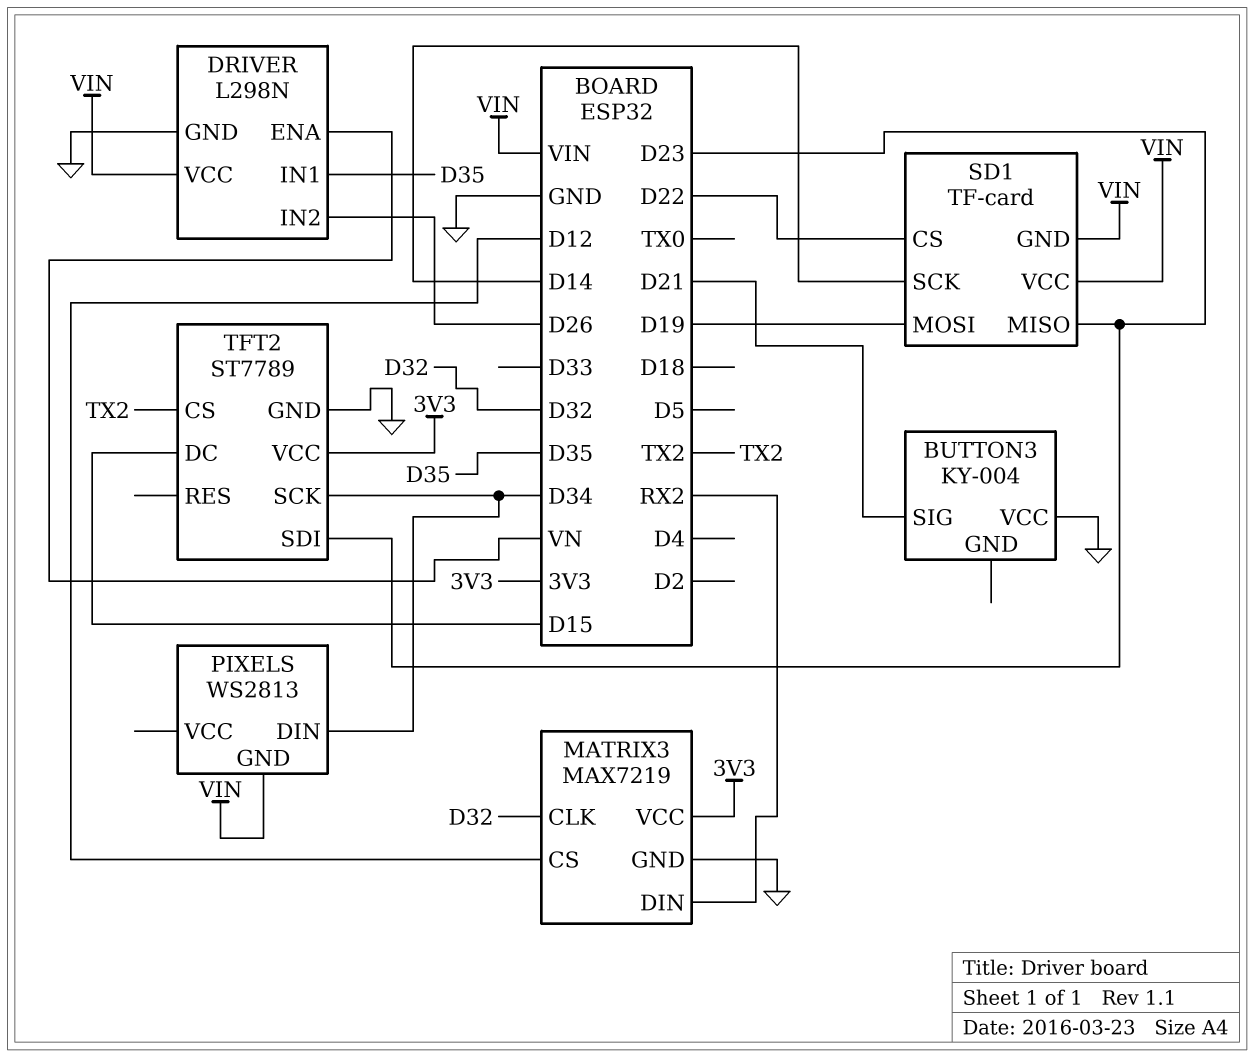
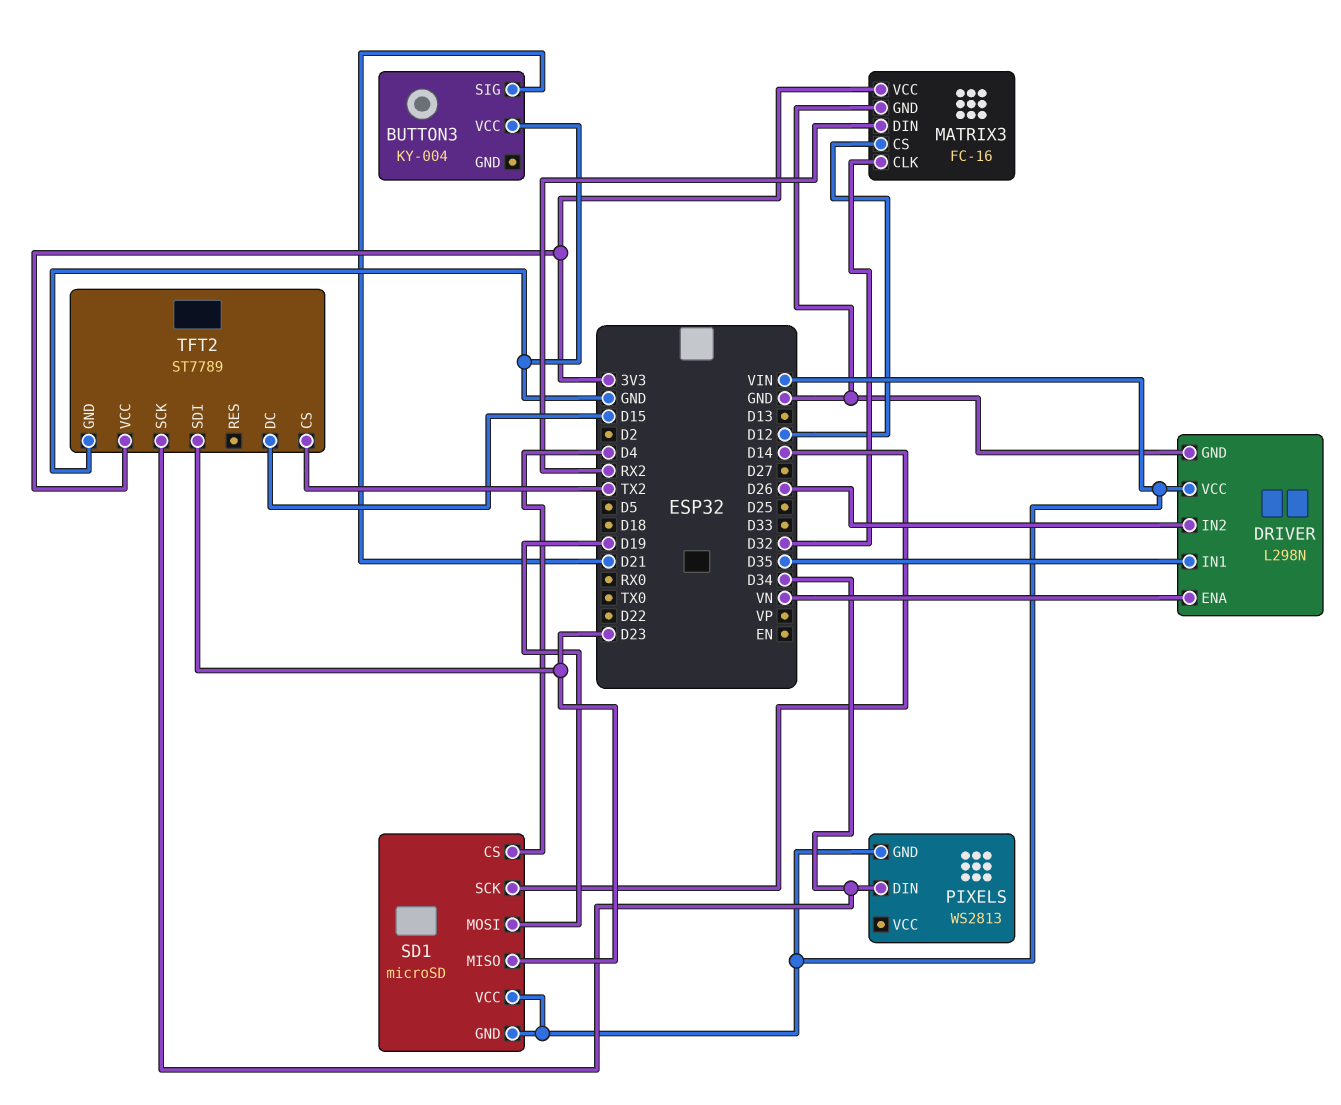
MATRIX3: MAX7219 -> FC-16
SD1: TF-card -> microSD
SD1 pin CS: D22 -> D4

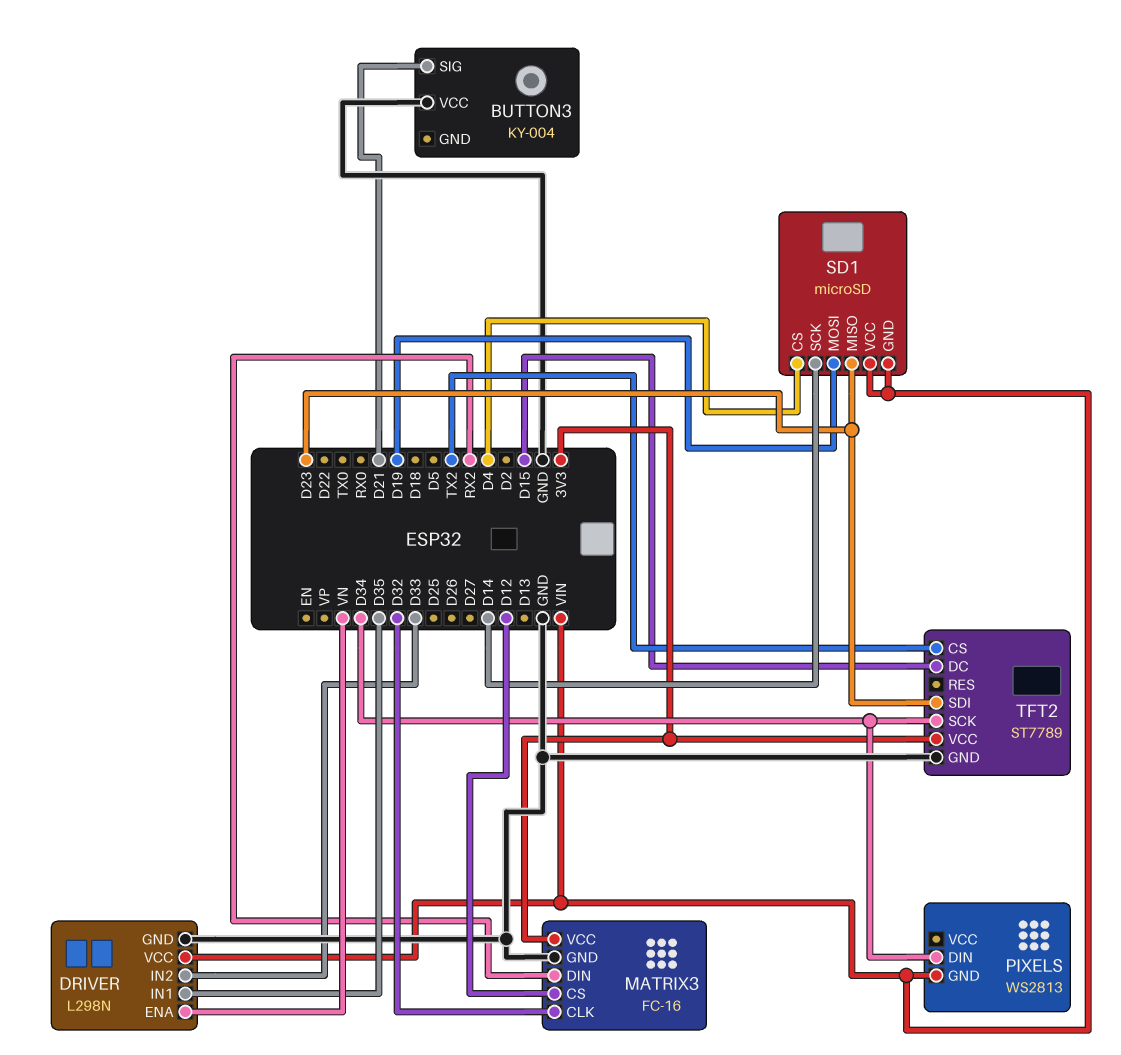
DRIVER pin IN2: D26 -> D33

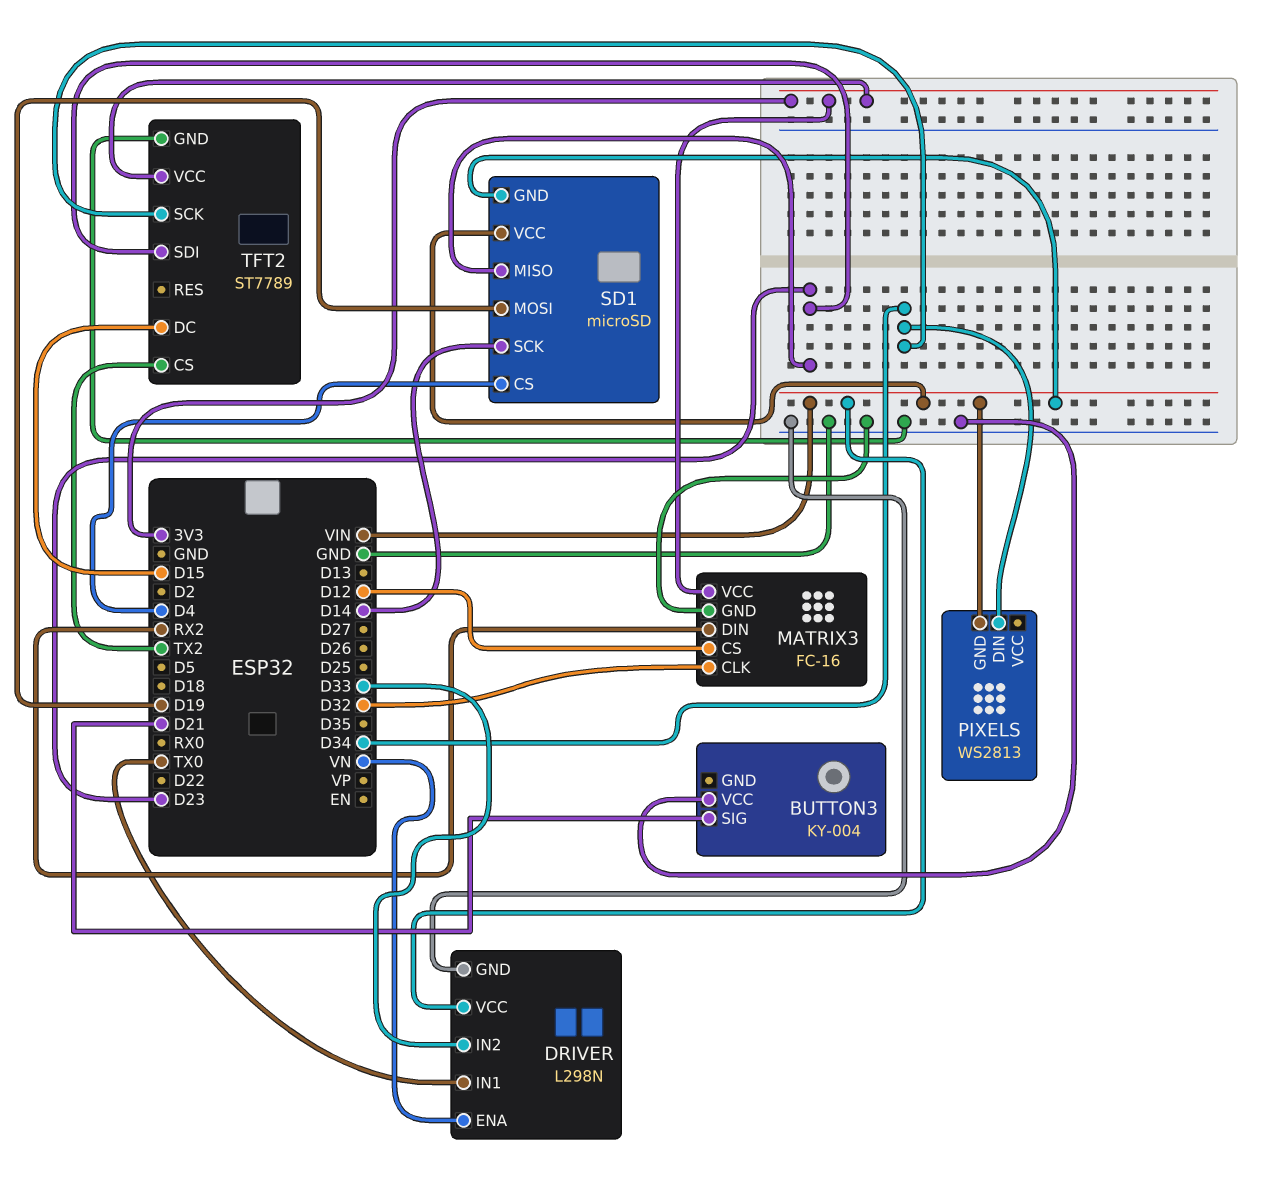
DRIVER pin IN1: D35 -> TX0

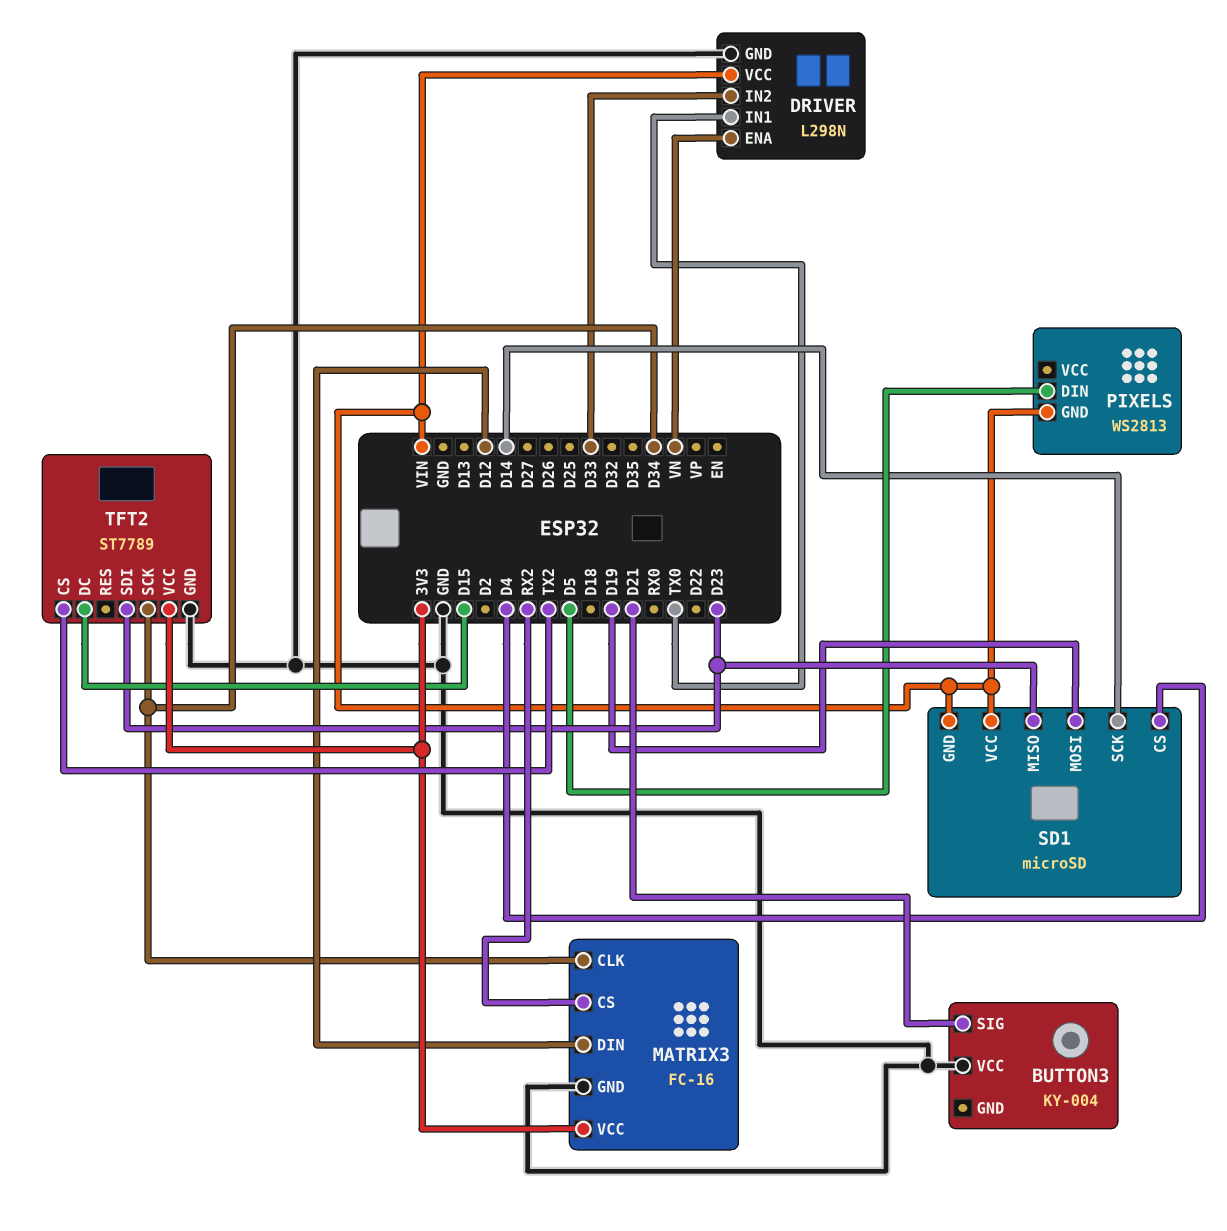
MATRIX3 pin CLK: D32 -> D34
MATRIX3 pin CS: D12 -> RX2
MATRIX3 pin DIN: RX2 -> D12
PIXELS pin DIN: D34 -> D5

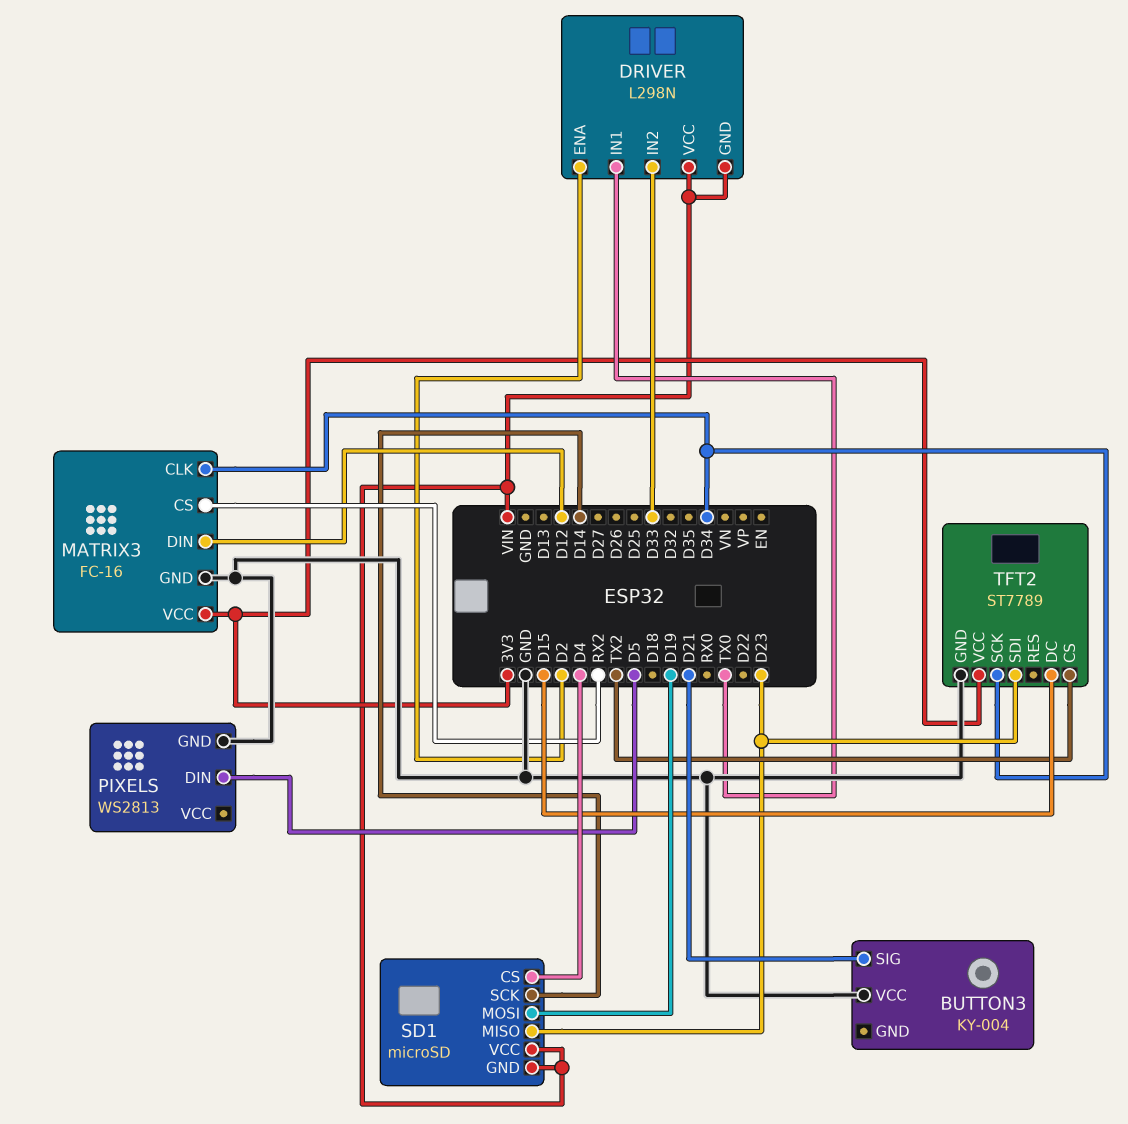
DRIVER pin ENA: VN -> D2
DRIVER pin GND: GND -> VIN
PIXELS pin GND: VIN -> GND

